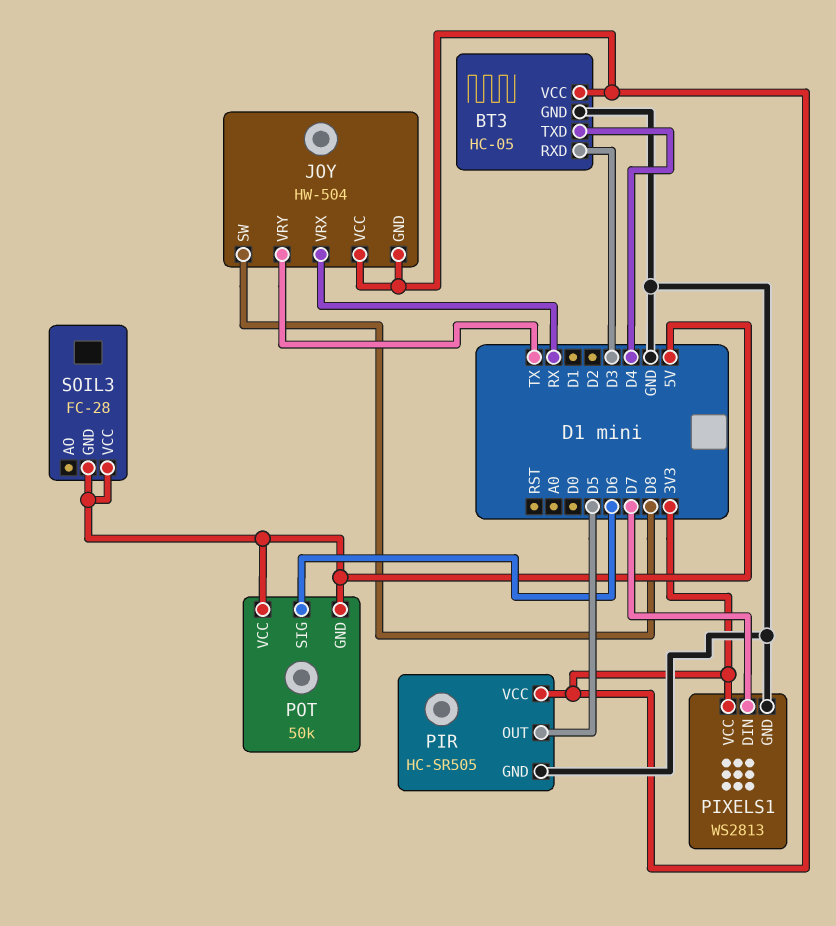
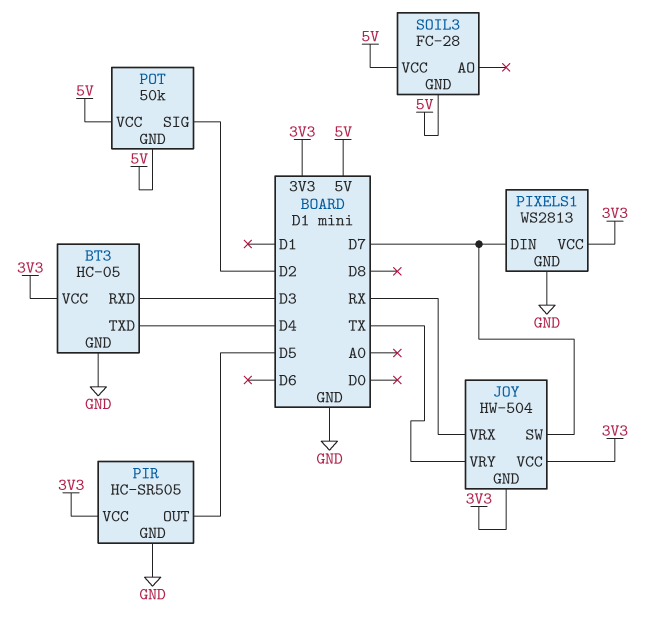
JOY pin SW: D8 -> D7
POT pin SIG: D6 -> D2

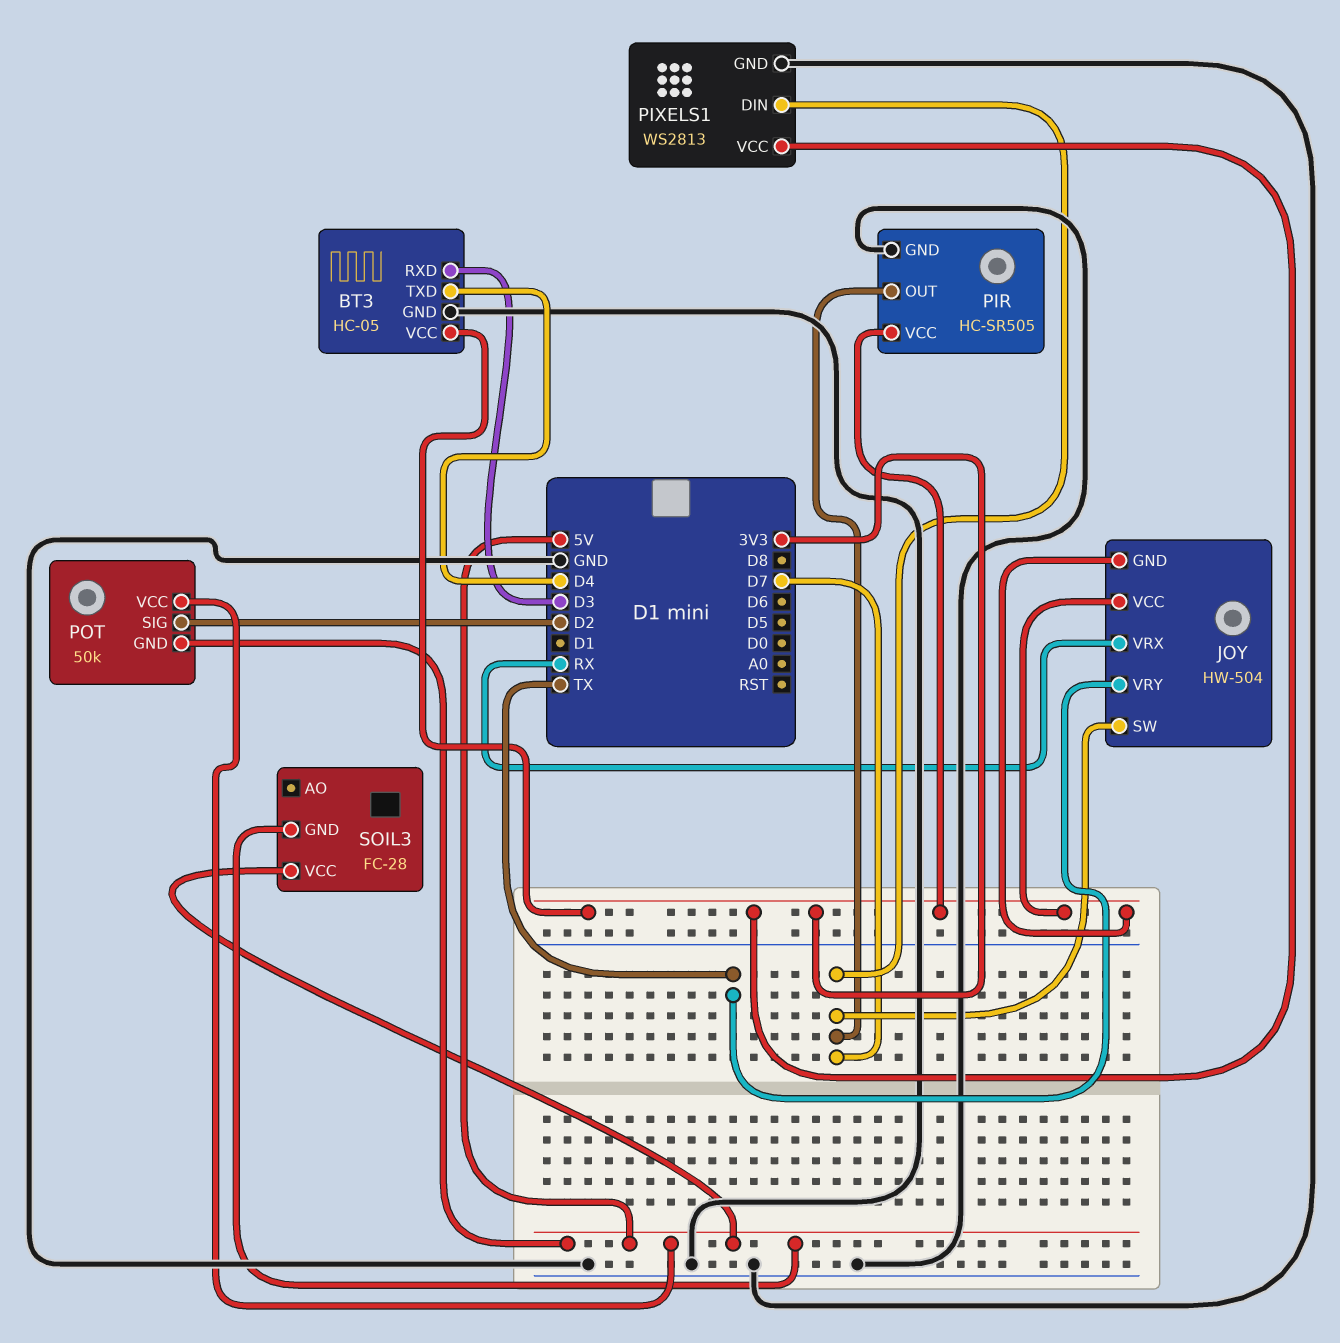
PIR pin OUT: D5 -> D7

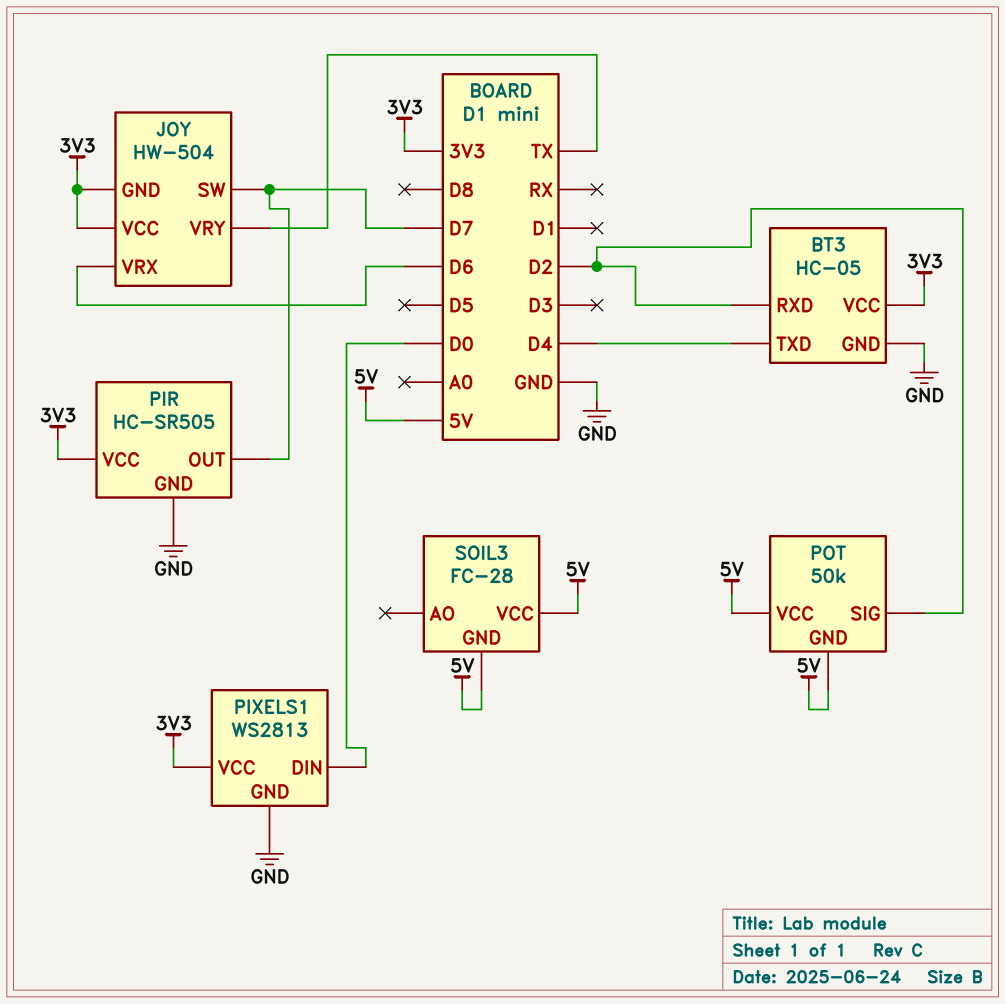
BT3 pin RXD: D3 -> D2
JOY pin VRX: RX -> D6
PIXELS1 pin DIN: D7 -> D0

